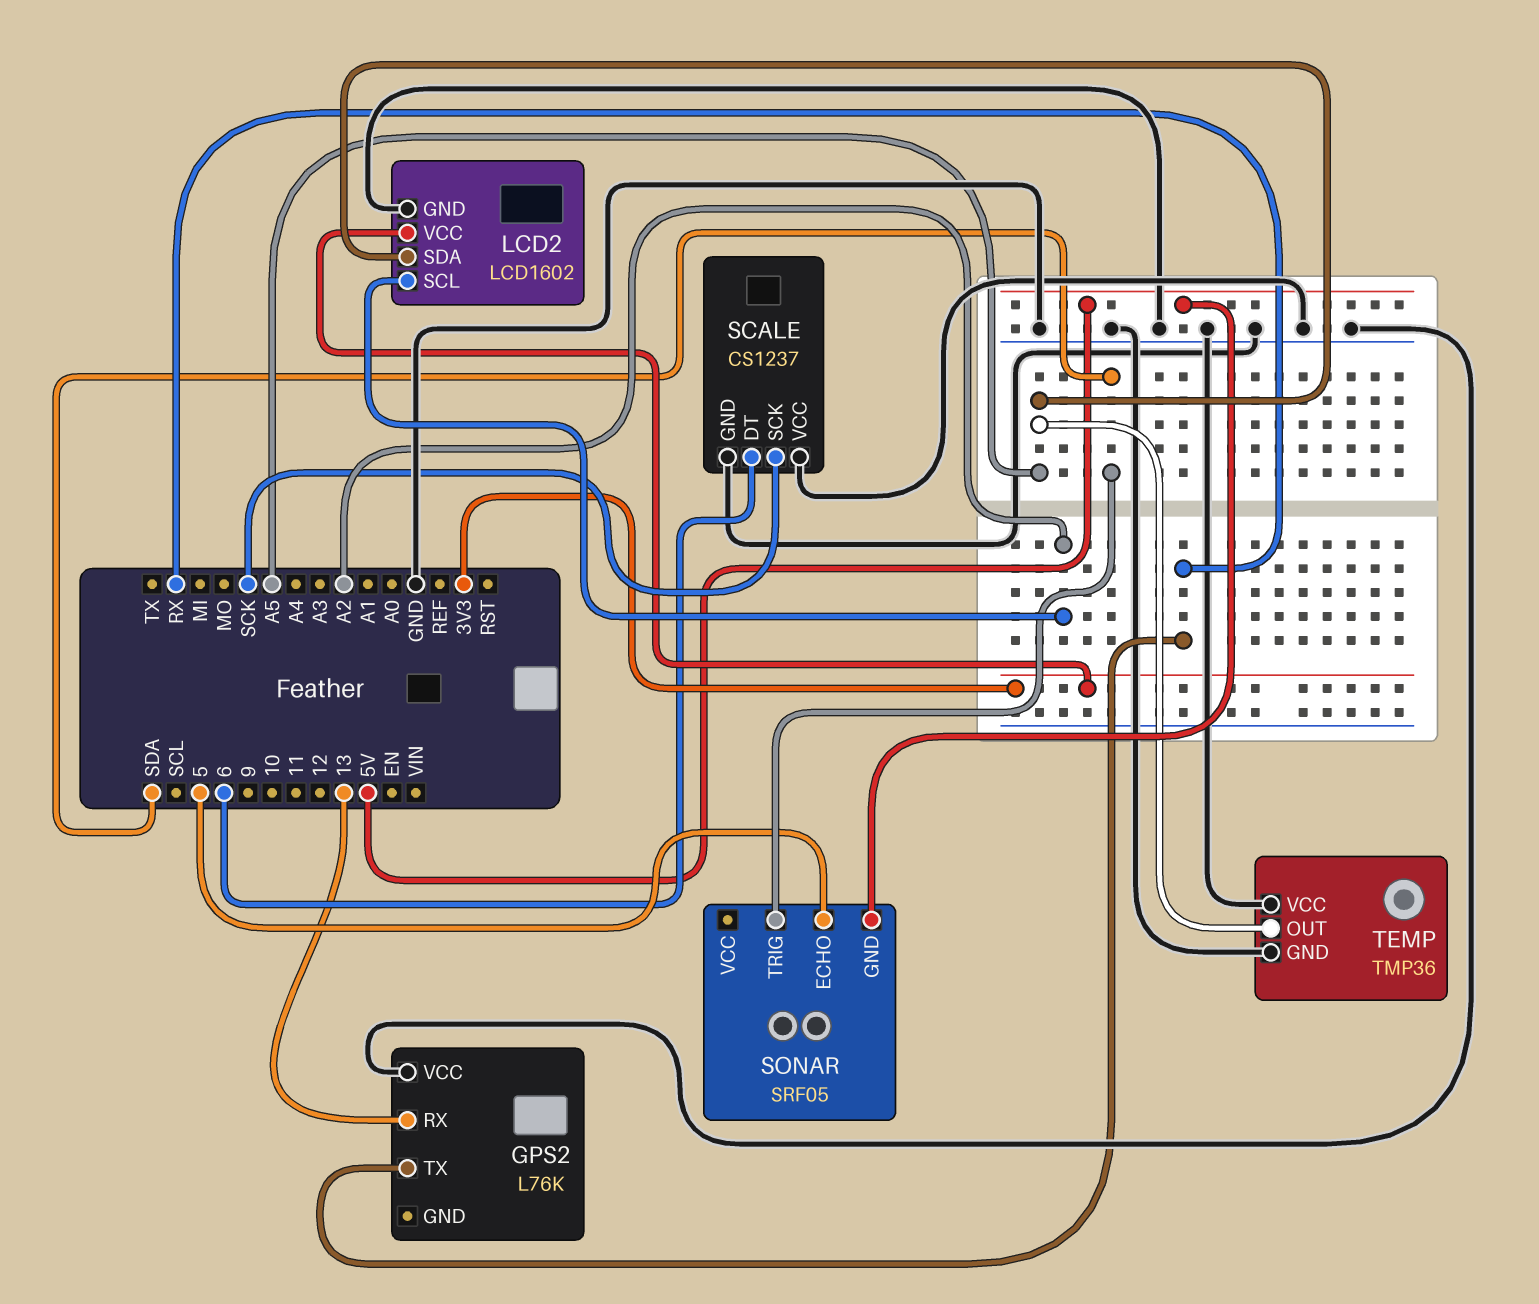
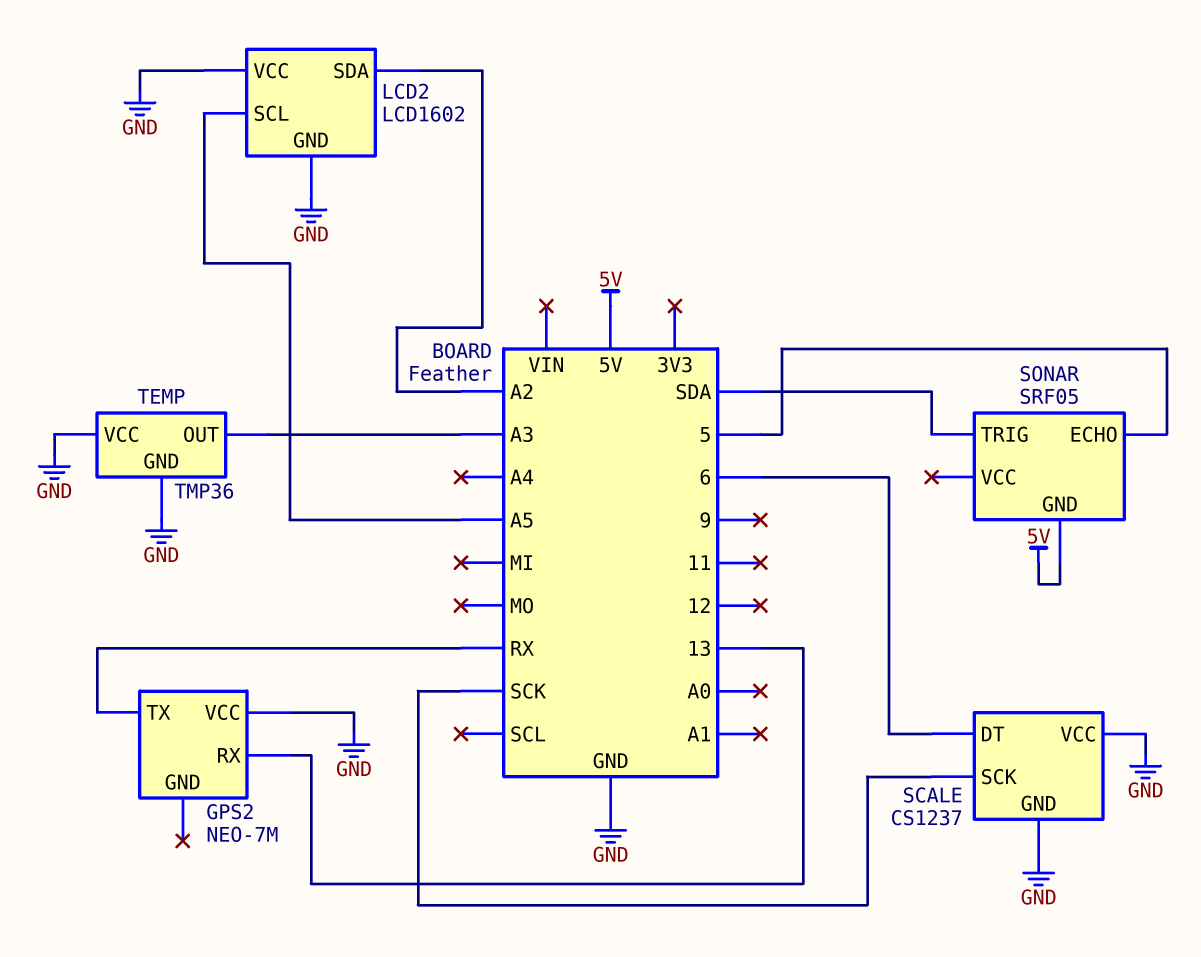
GPS2: L76K -> NEO-7M
LCD2 pin SCL: A2 -> A5
LCD2 pin SDA: A5 -> A2
LCD2 pin VCC: 3V3 -> GND
TEMP pin OUT: A5 -> A3

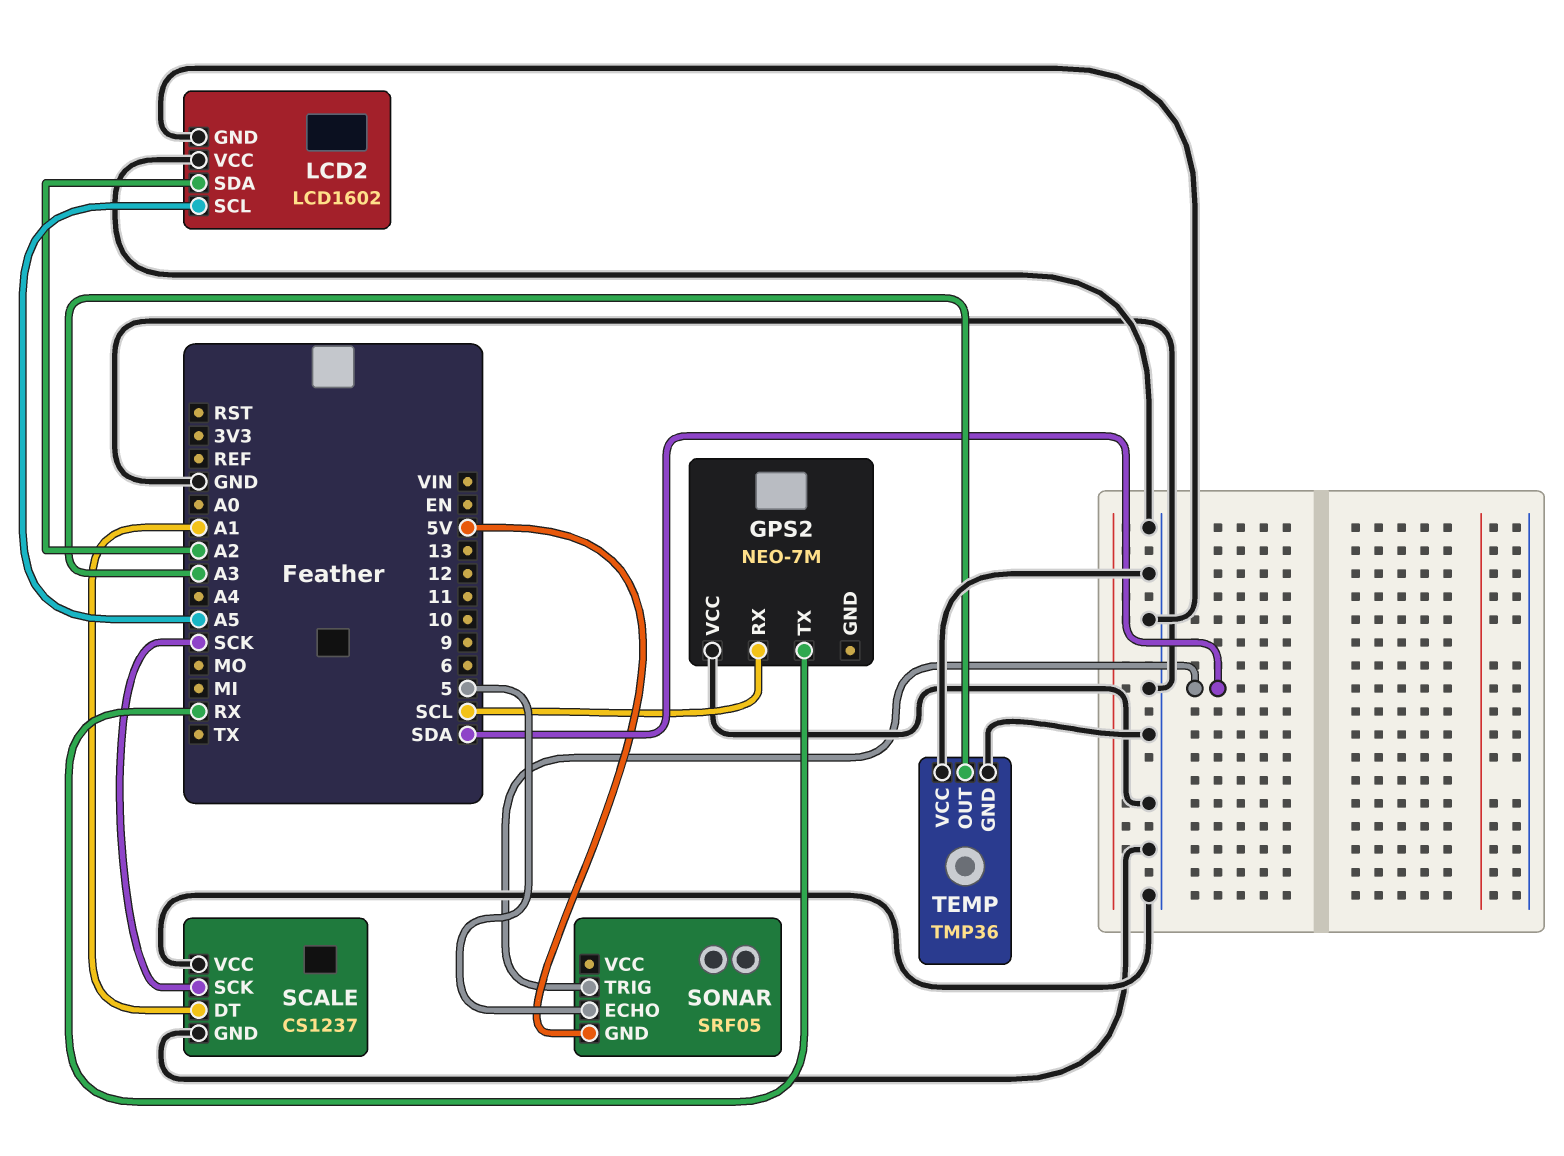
GPS2 pin RX: 13 -> SCL
SCALE pin DT: 6 -> A1

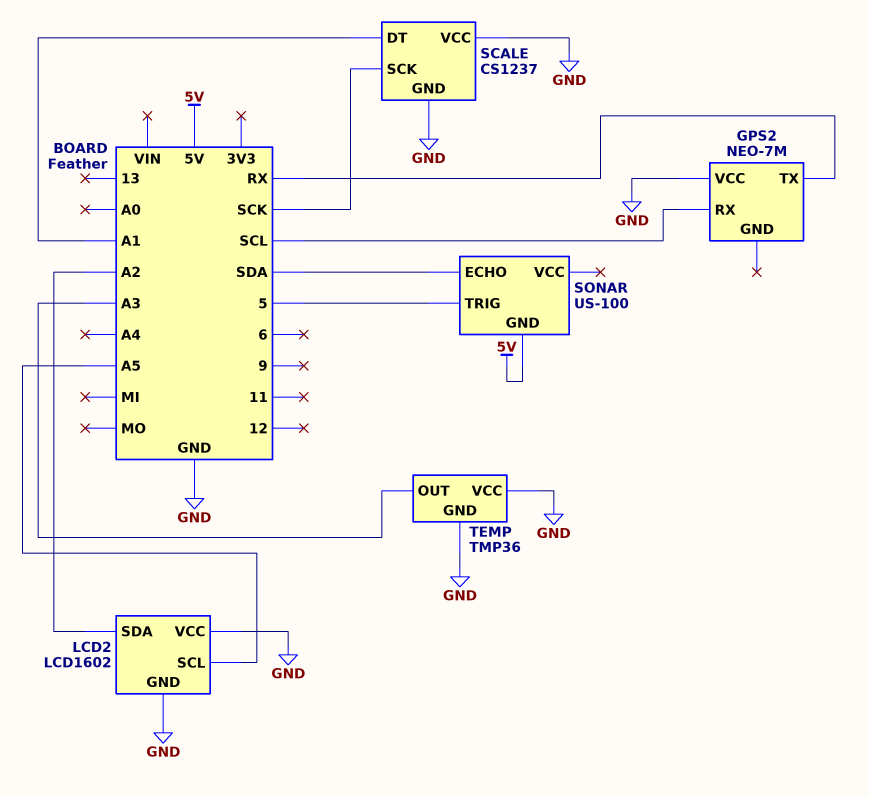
SONAR: SRF05 -> US-100
SONAR pin ECHO: 5 -> SDA
SONAR pin TRIG: SDA -> 5

